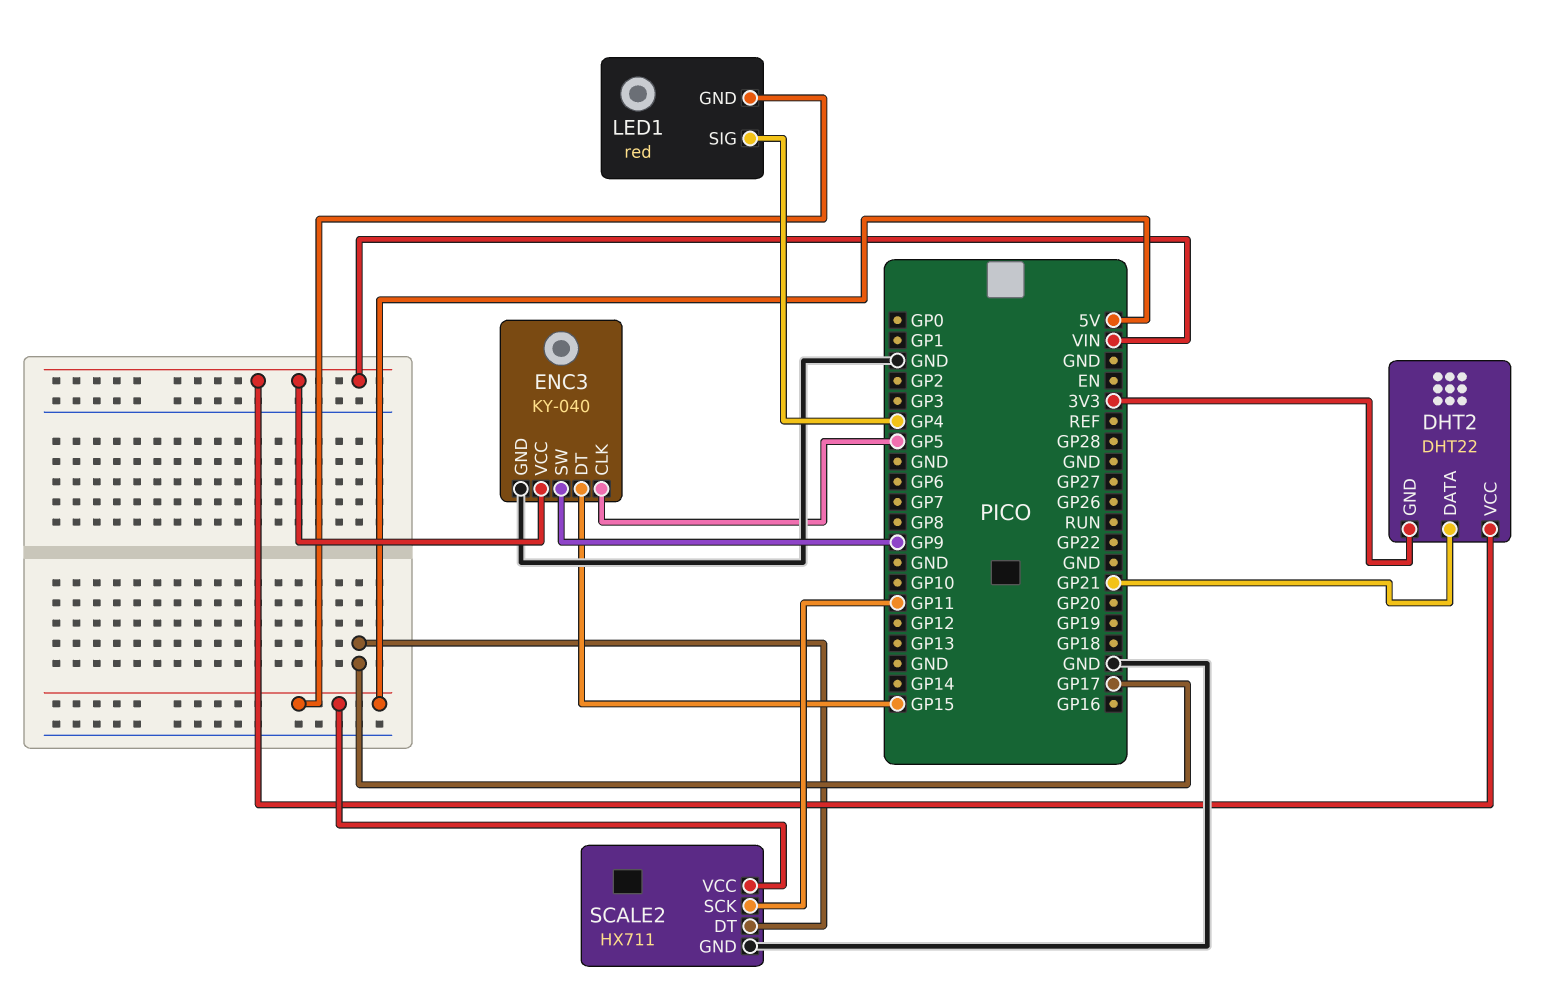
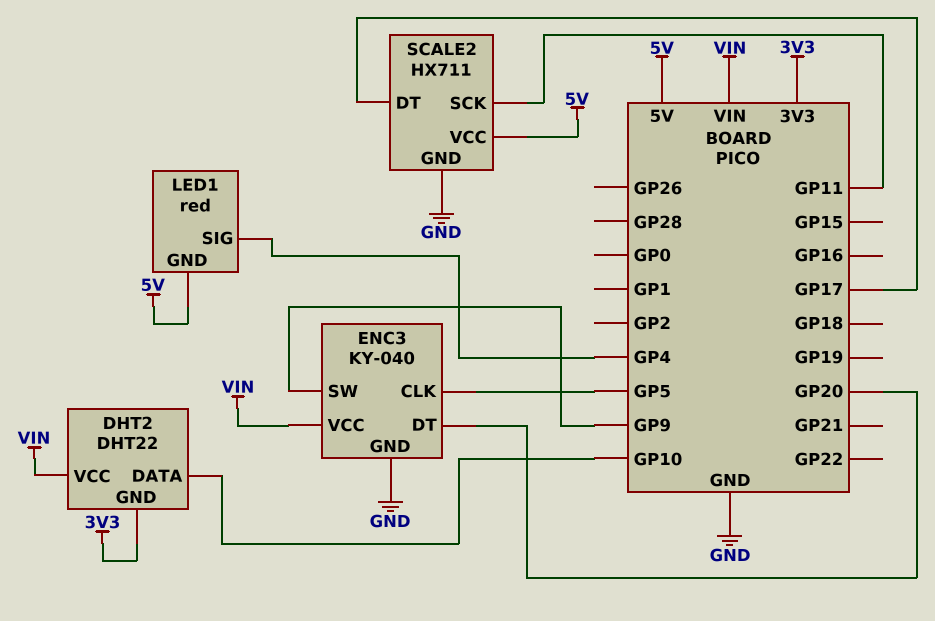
DHT2 pin DATA: GP21 -> GP10
ENC3 pin DT: GP15 -> GP20

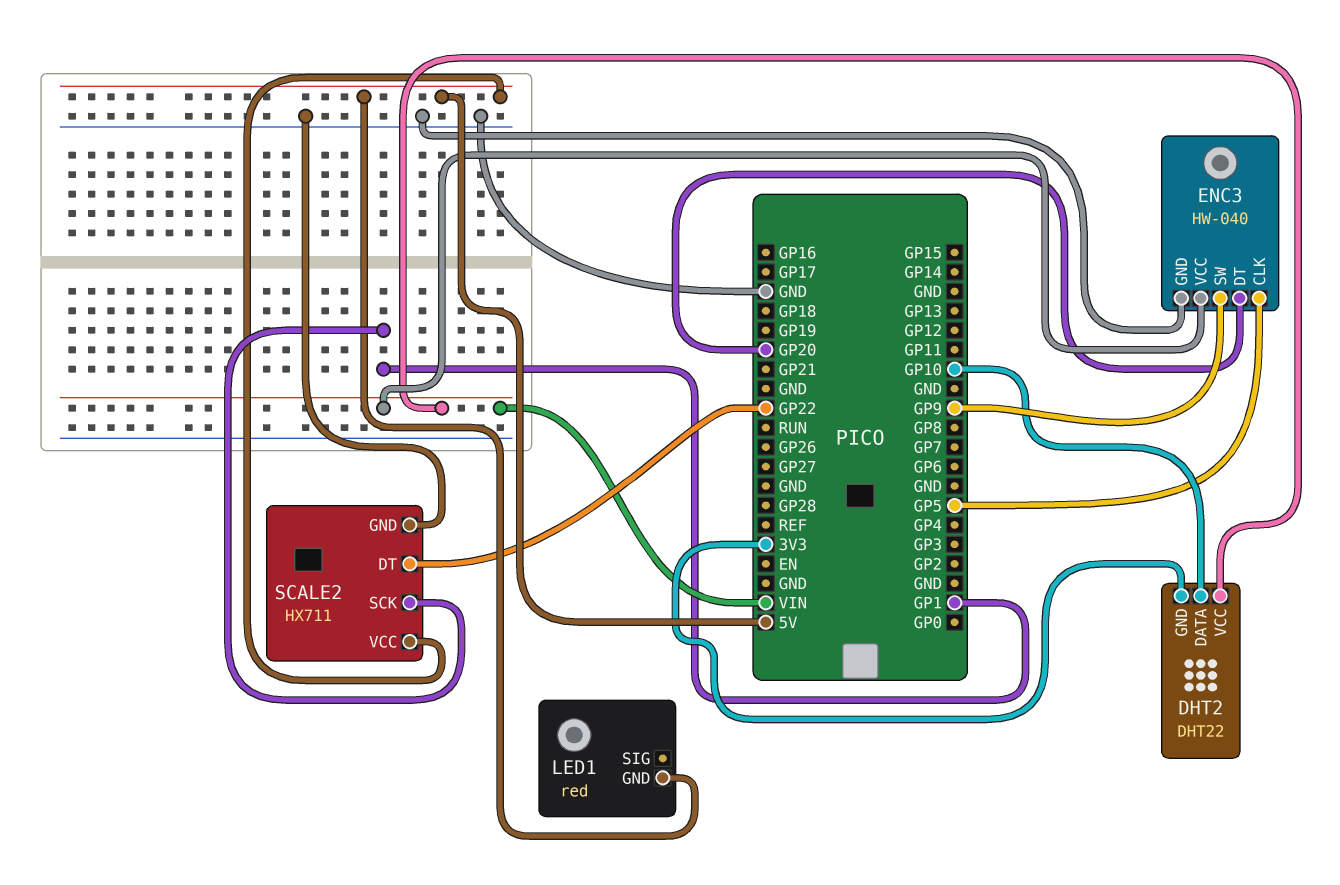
ENC3: KY-040 -> HW-040
LED1 pin SIG: GP4 -> none
SCALE2 pin DT: GP17 -> GP22
SCALE2 pin SCK: GP11 -> GP1

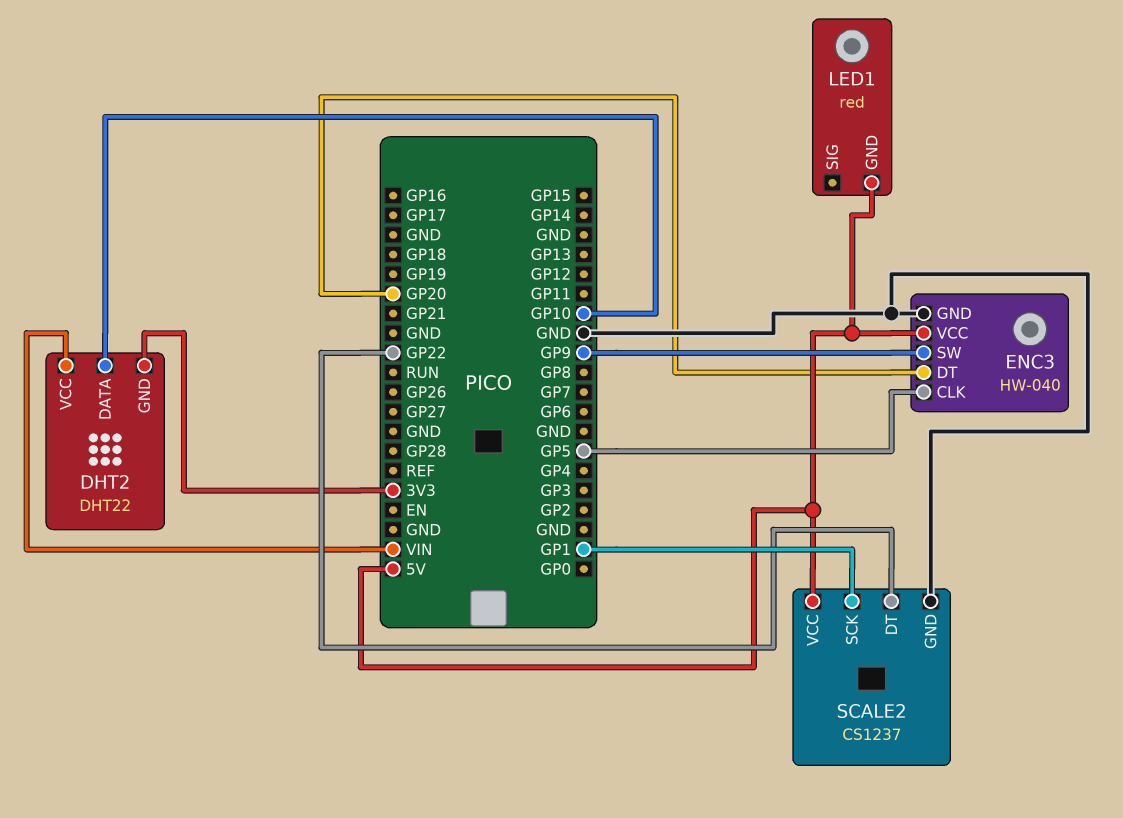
ENC3 pin VCC: VIN -> 5V
SCALE2: HX711 -> CS1237

